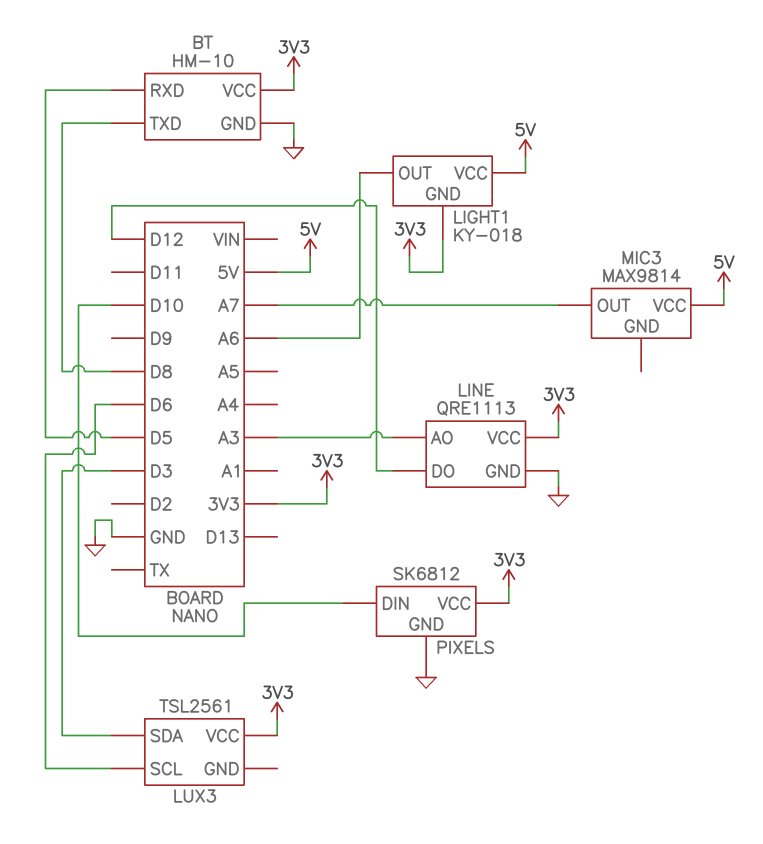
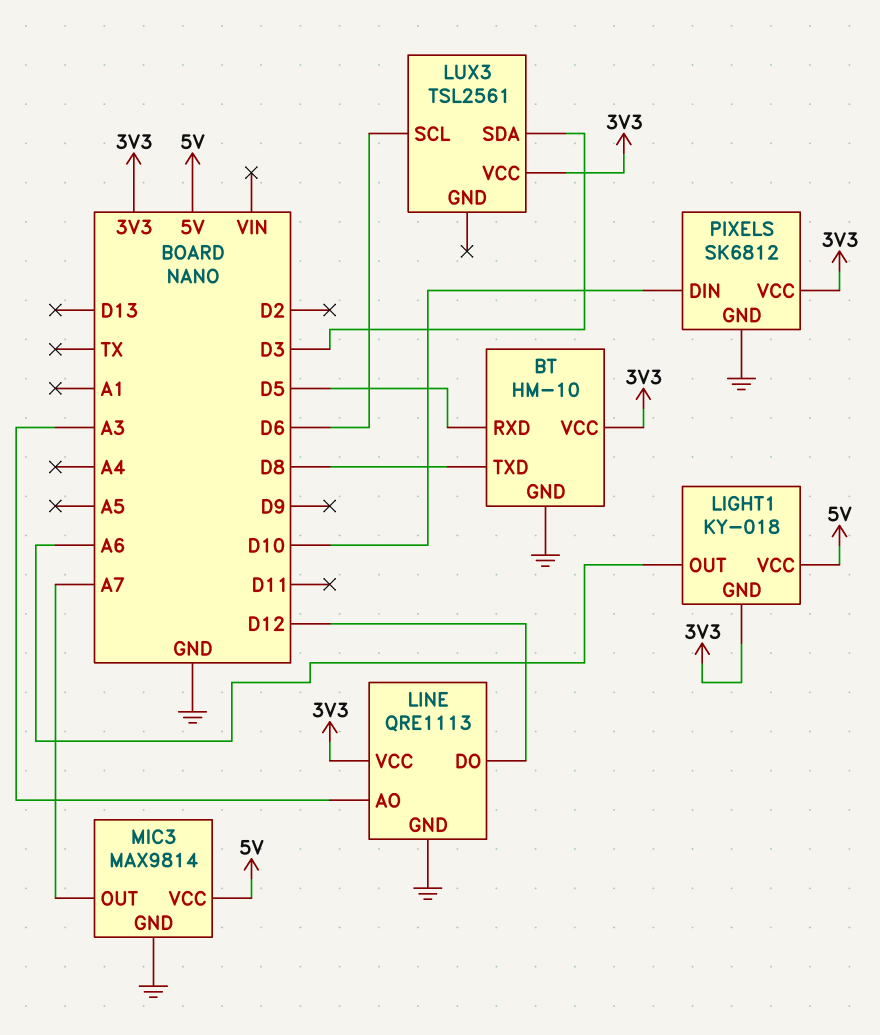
MIC3 pin GND: none -> GND

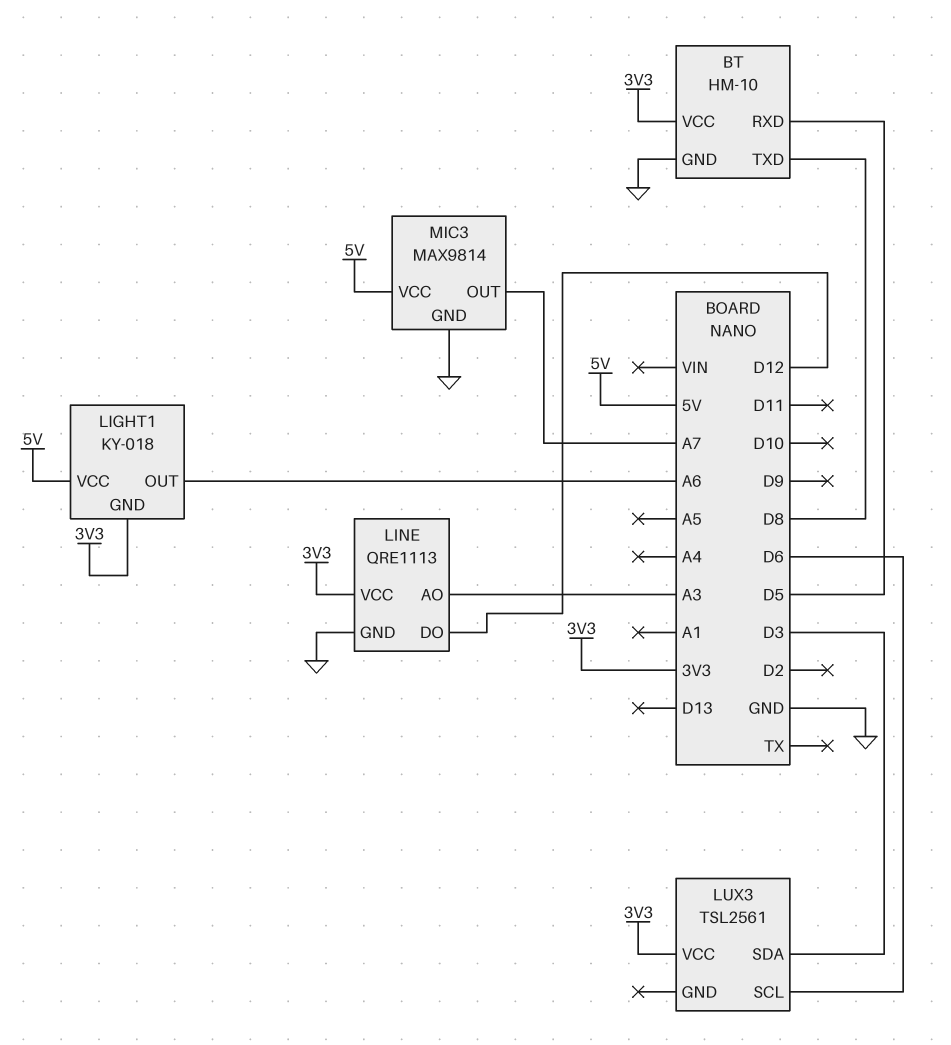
PIXELS: SK6812 -> none
PIXELS pin DIN: D10 -> none
PIXELS pin GND: GND -> none
PIXELS pin VCC: 3V3 -> none

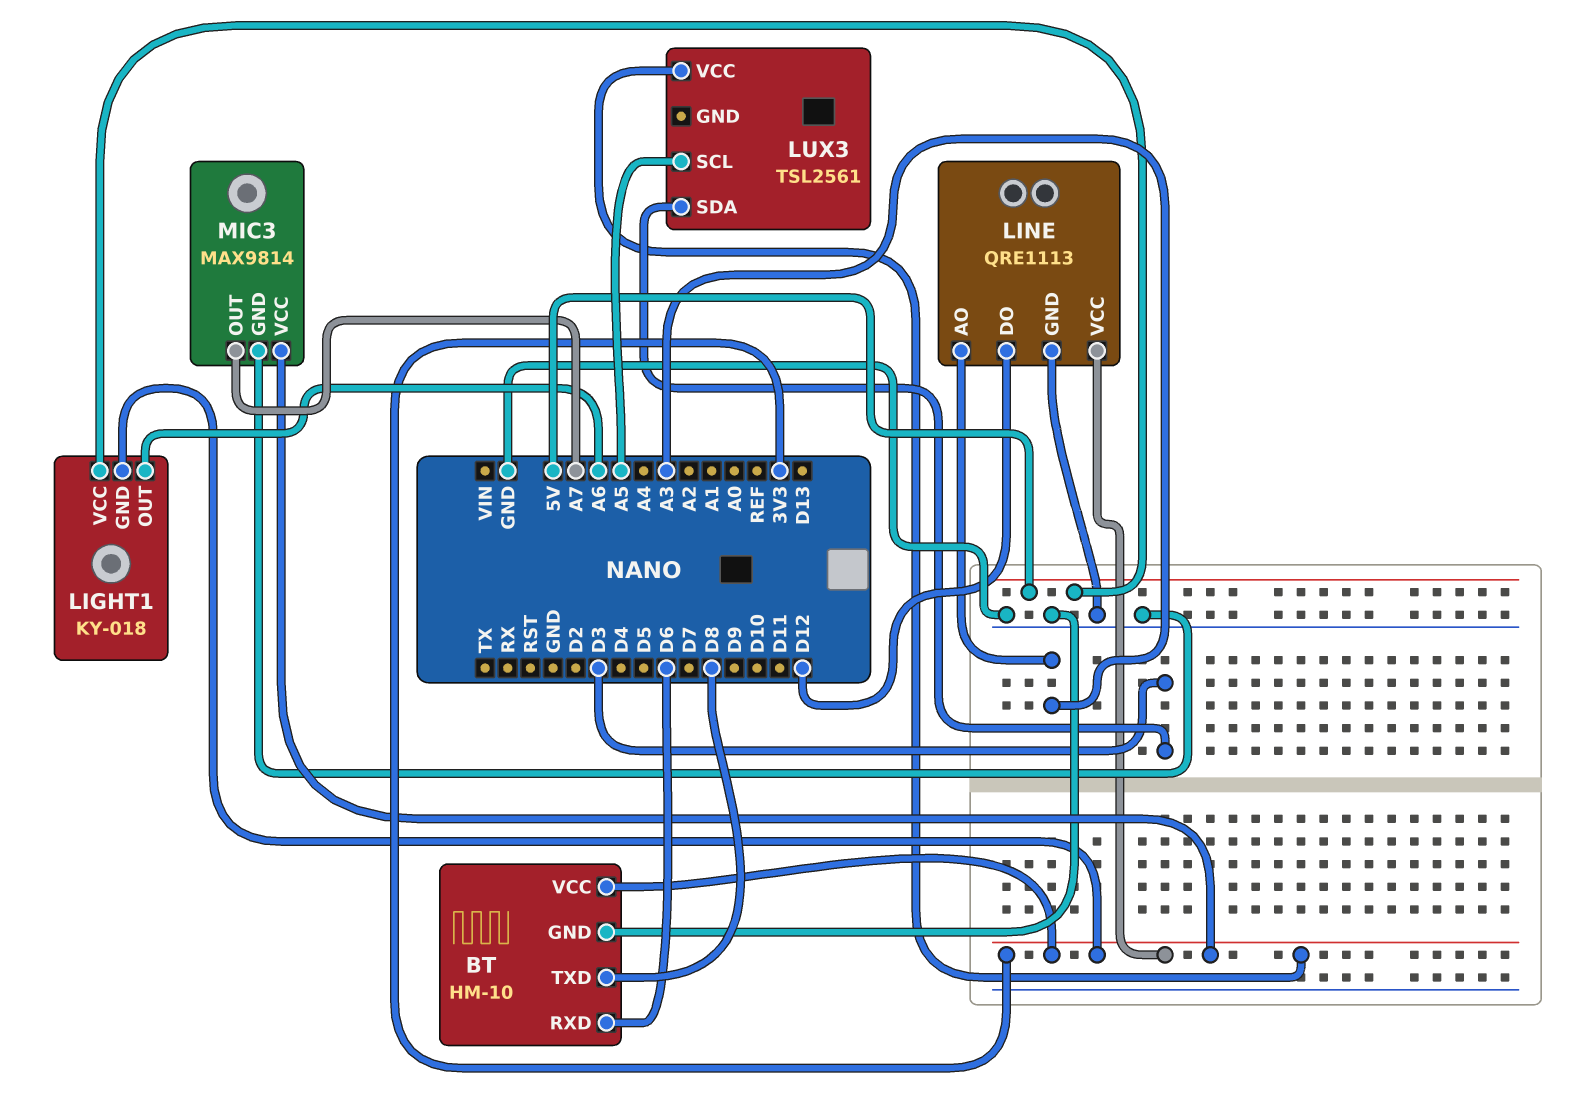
BT pin RXD: D5 -> D6
LUX3 pin SCL: D6 -> A5
MIC3 pin VCC: 5V -> 3V3

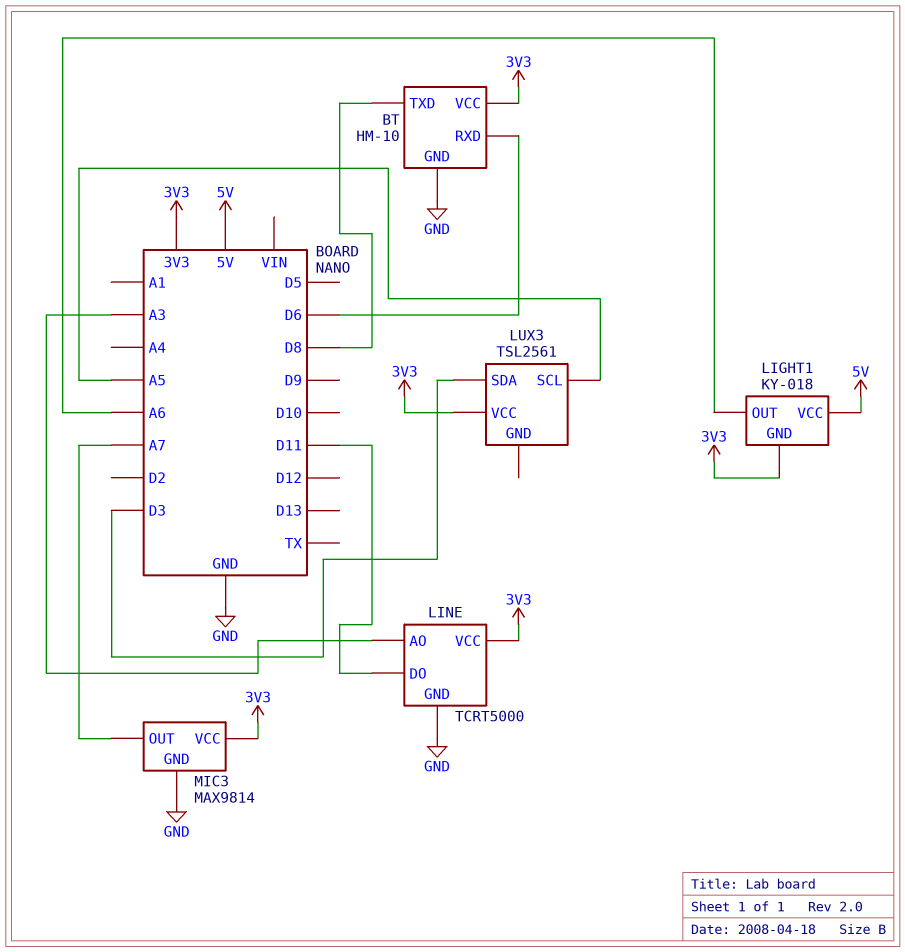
LINE: QRE1113 -> TCRT5000
LINE pin DO: D12 -> D11

